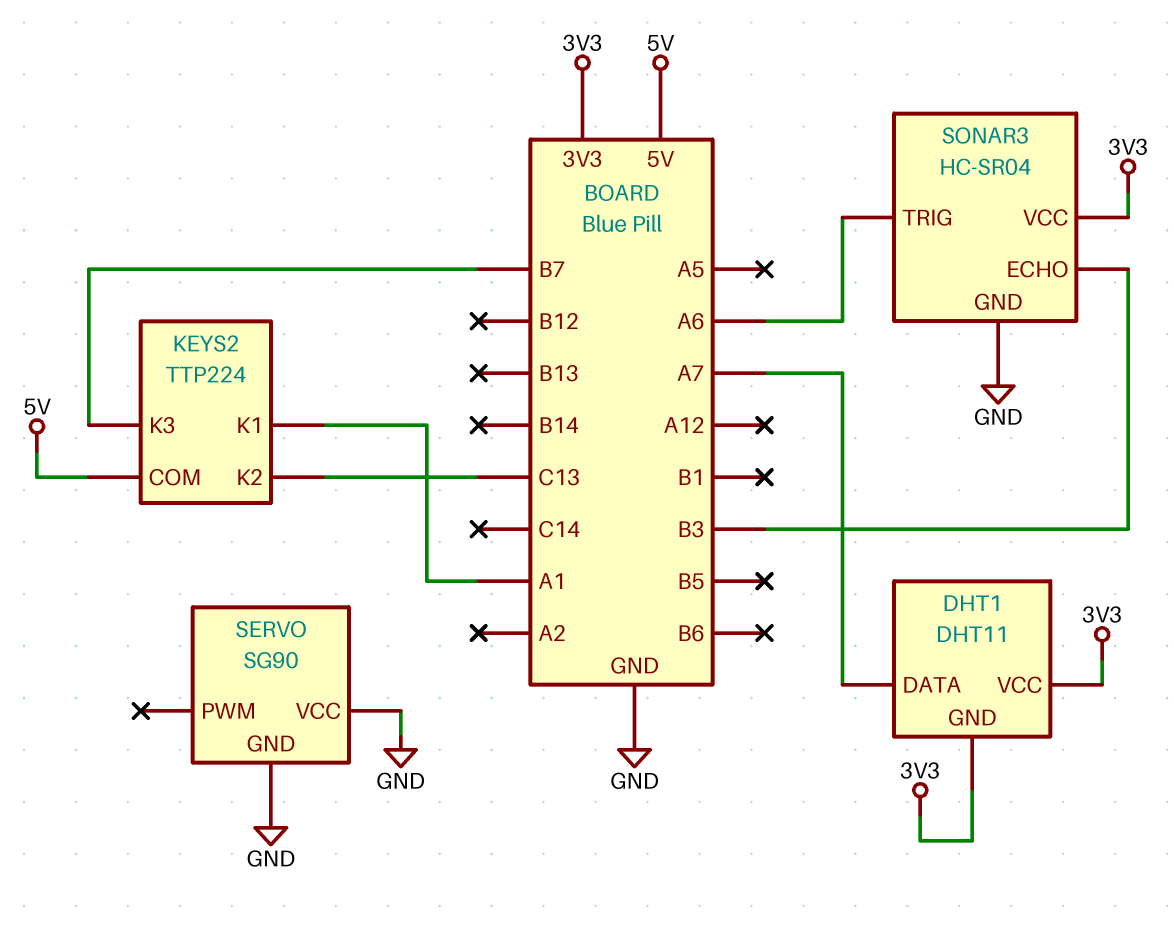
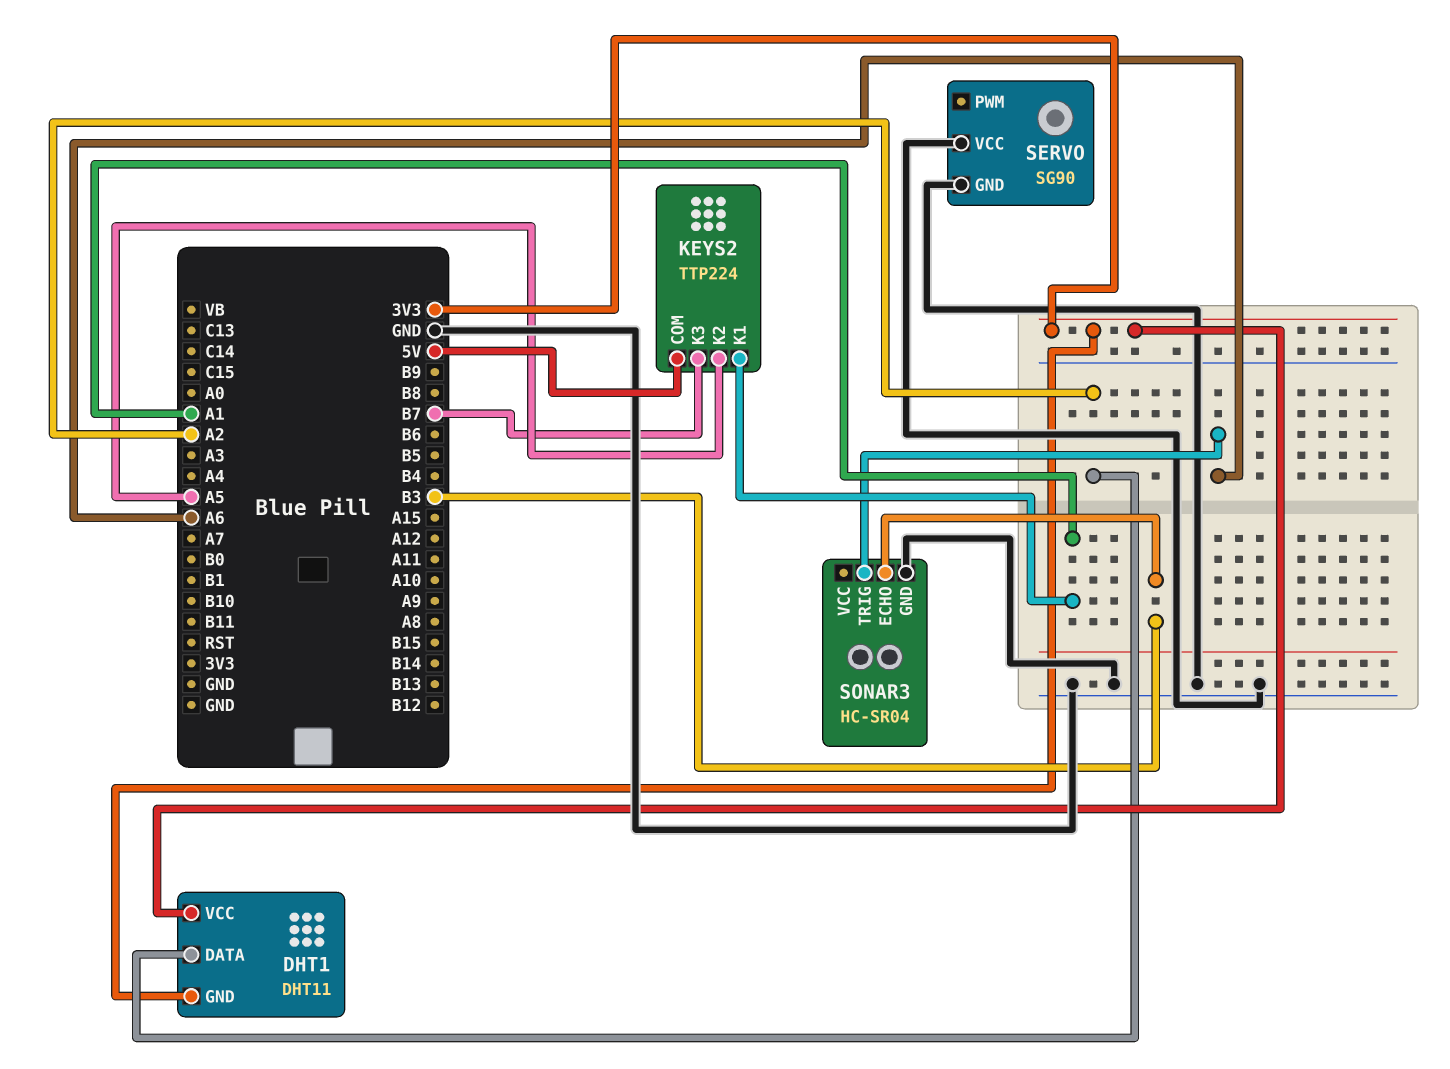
DHT1 pin DATA: A7 -> A2
KEYS2 pin K2: C13 -> A5
SONAR3 pin VCC: 3V3 -> none

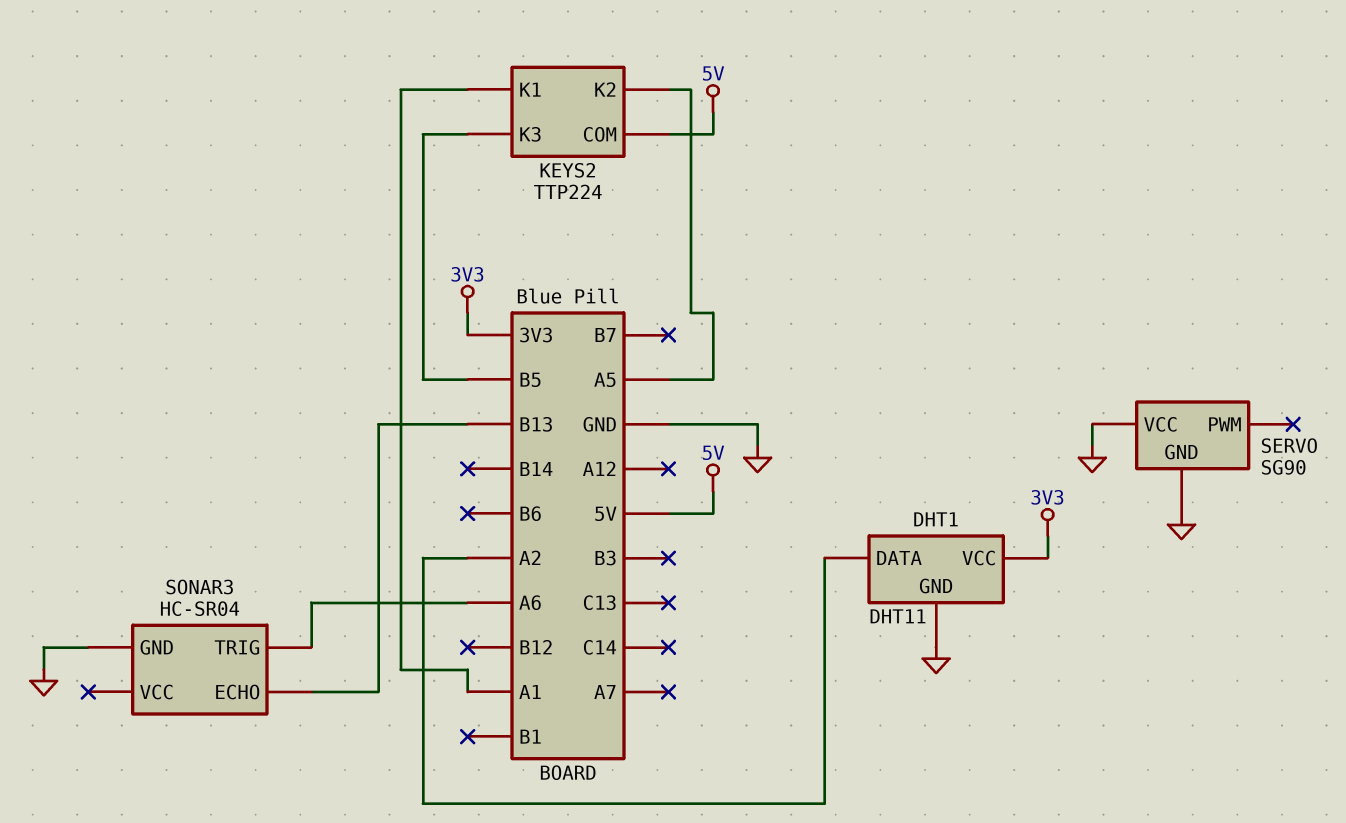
DHT1 pin GND: 3V3 -> GND
KEYS2 pin K3: B7 -> B5
SONAR3 pin ECHO: B3 -> B13

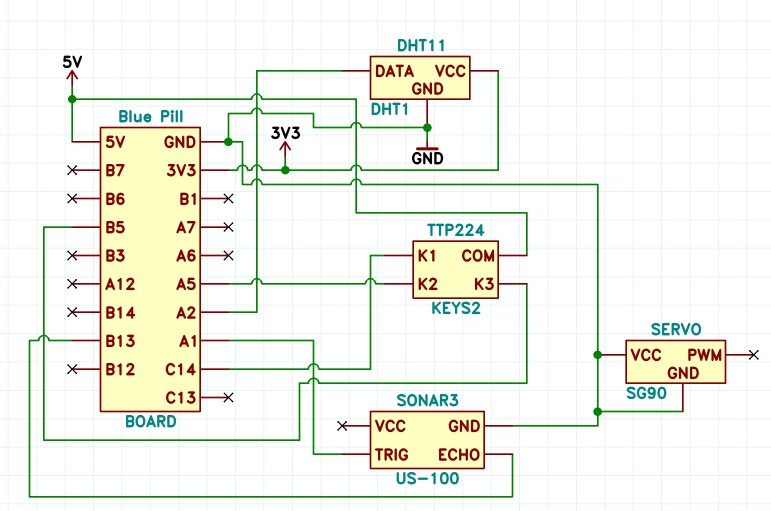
KEYS2 pin K1: A1 -> C14
SONAR3: HC-SR04 -> US-100
SONAR3 pin TRIG: A6 -> A1

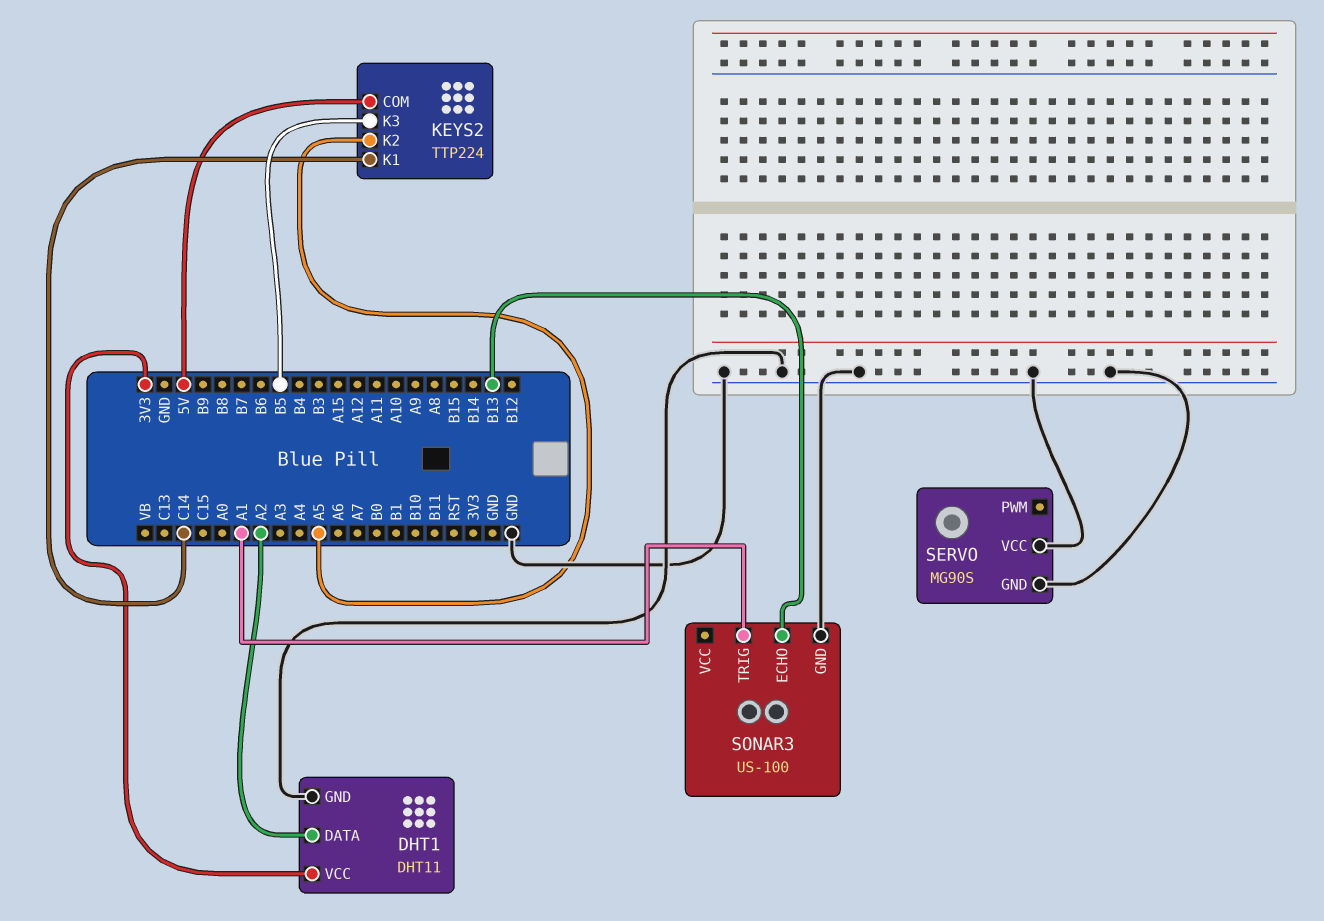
SERVO: SG90 -> MG90S

